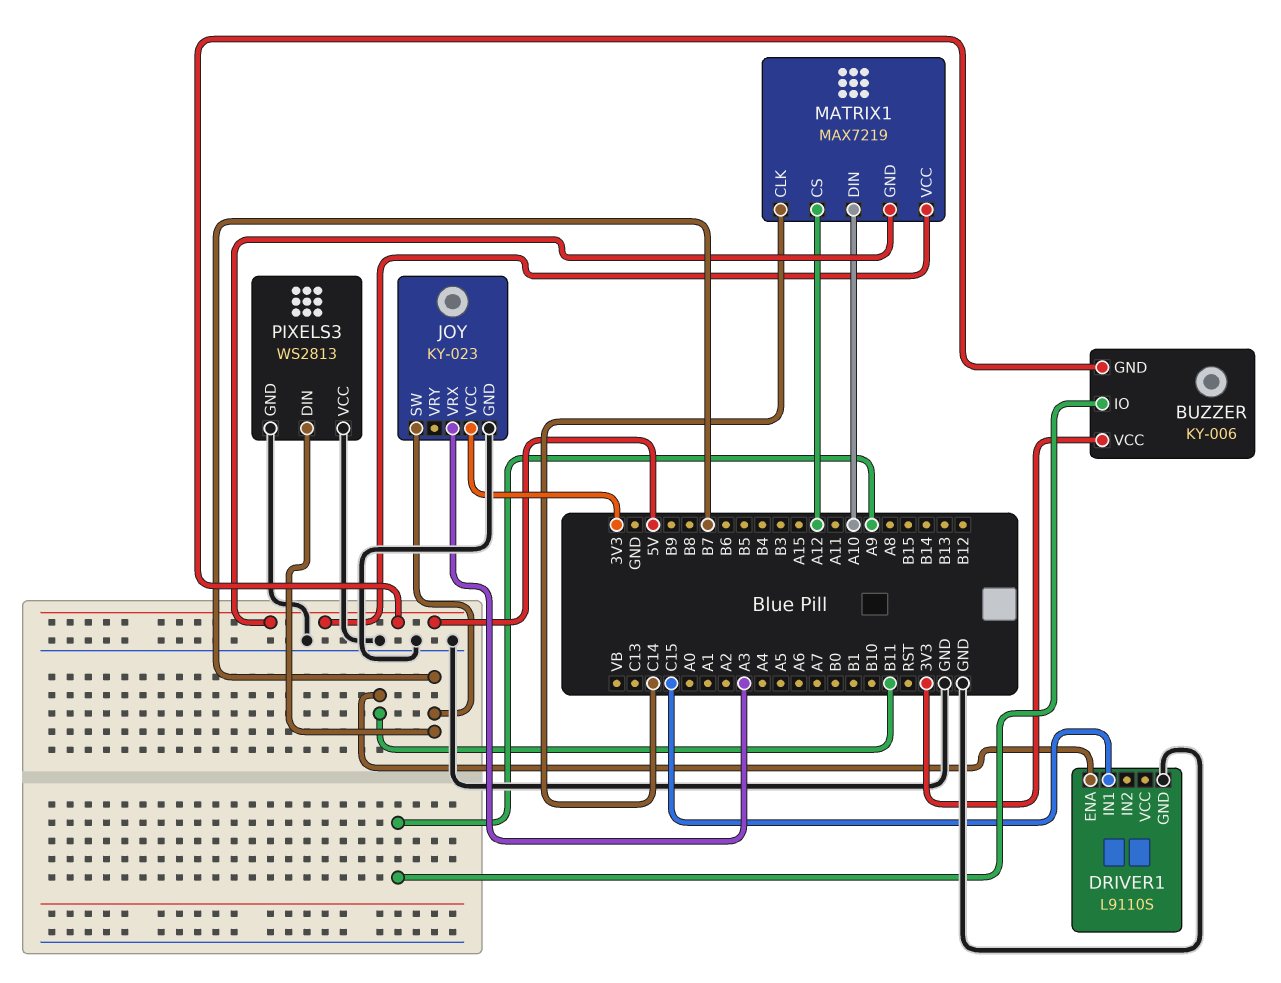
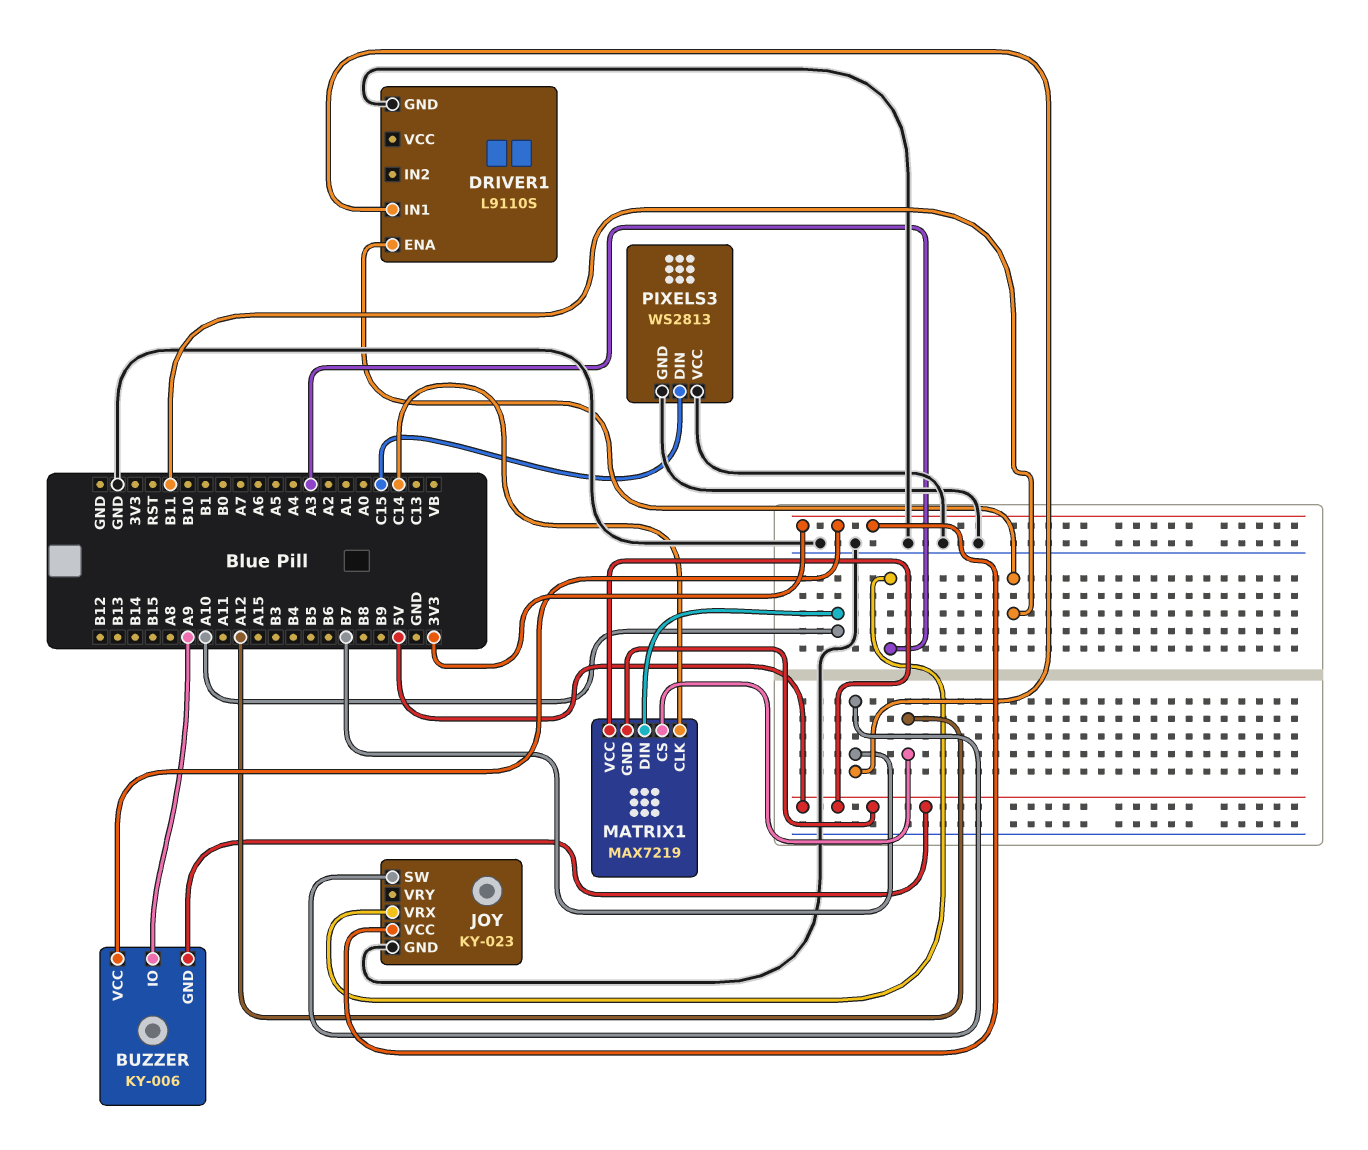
DRIVER1 pin IN1: C15 -> B7
PIXELS3 pin DIN: B7 -> C15

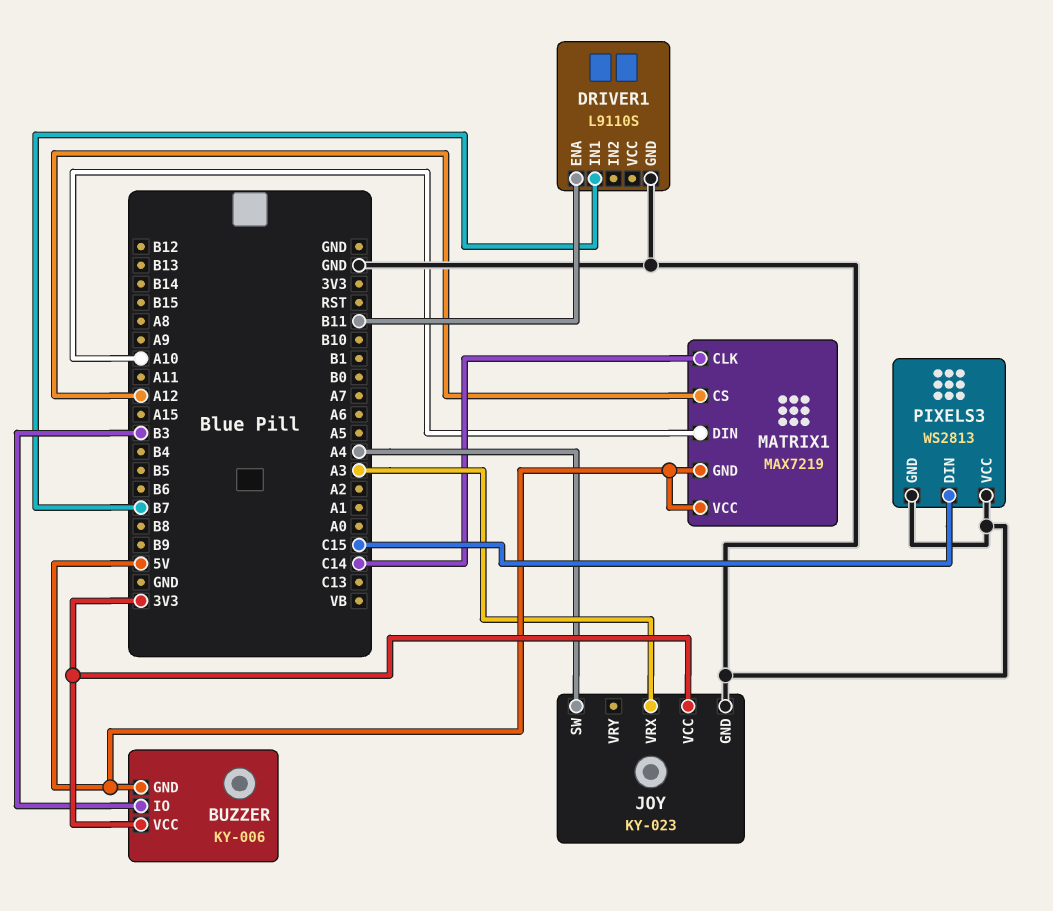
BUZZER pin IO: A9 -> B3
JOY pin SW: B7 -> A4

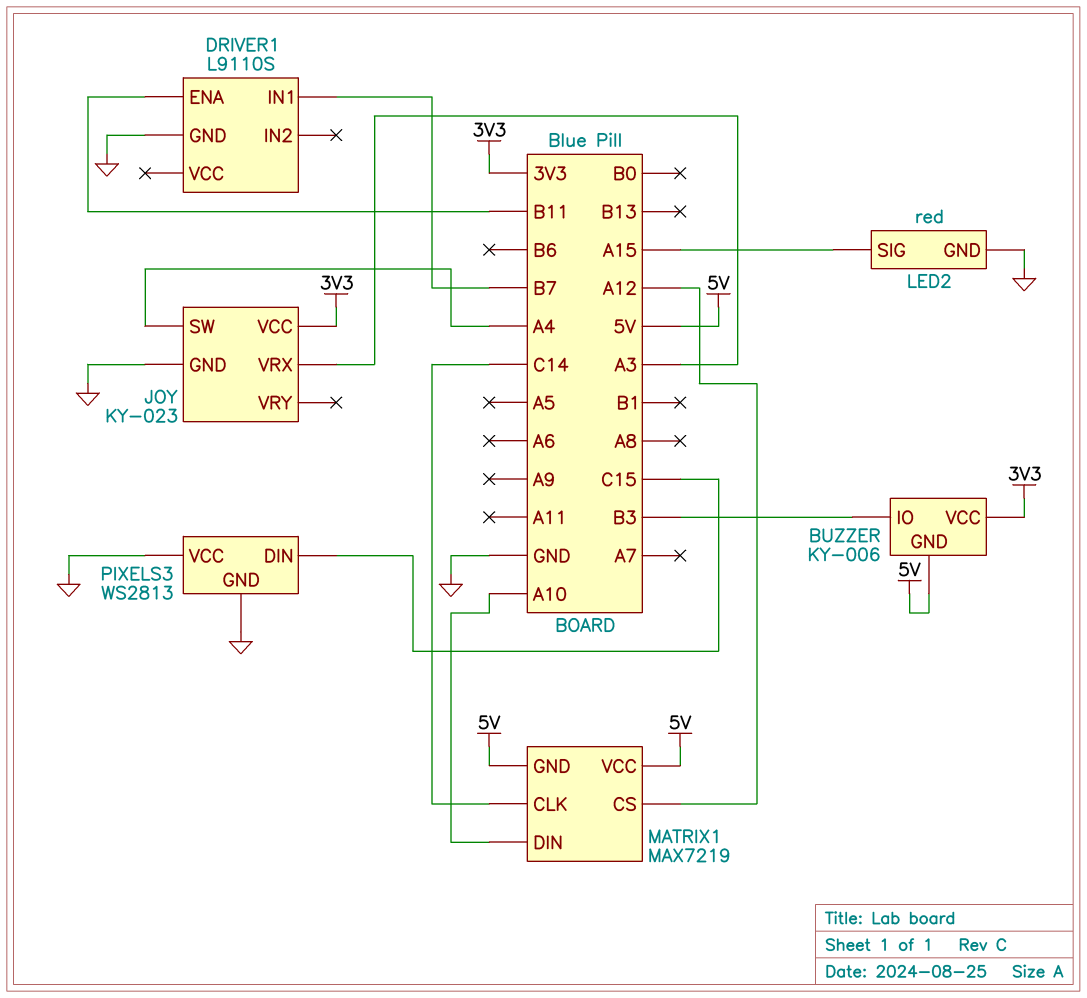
LED2: none -> red
LED2 pin GND: none -> GND
LED2 pin SIG: none -> A15

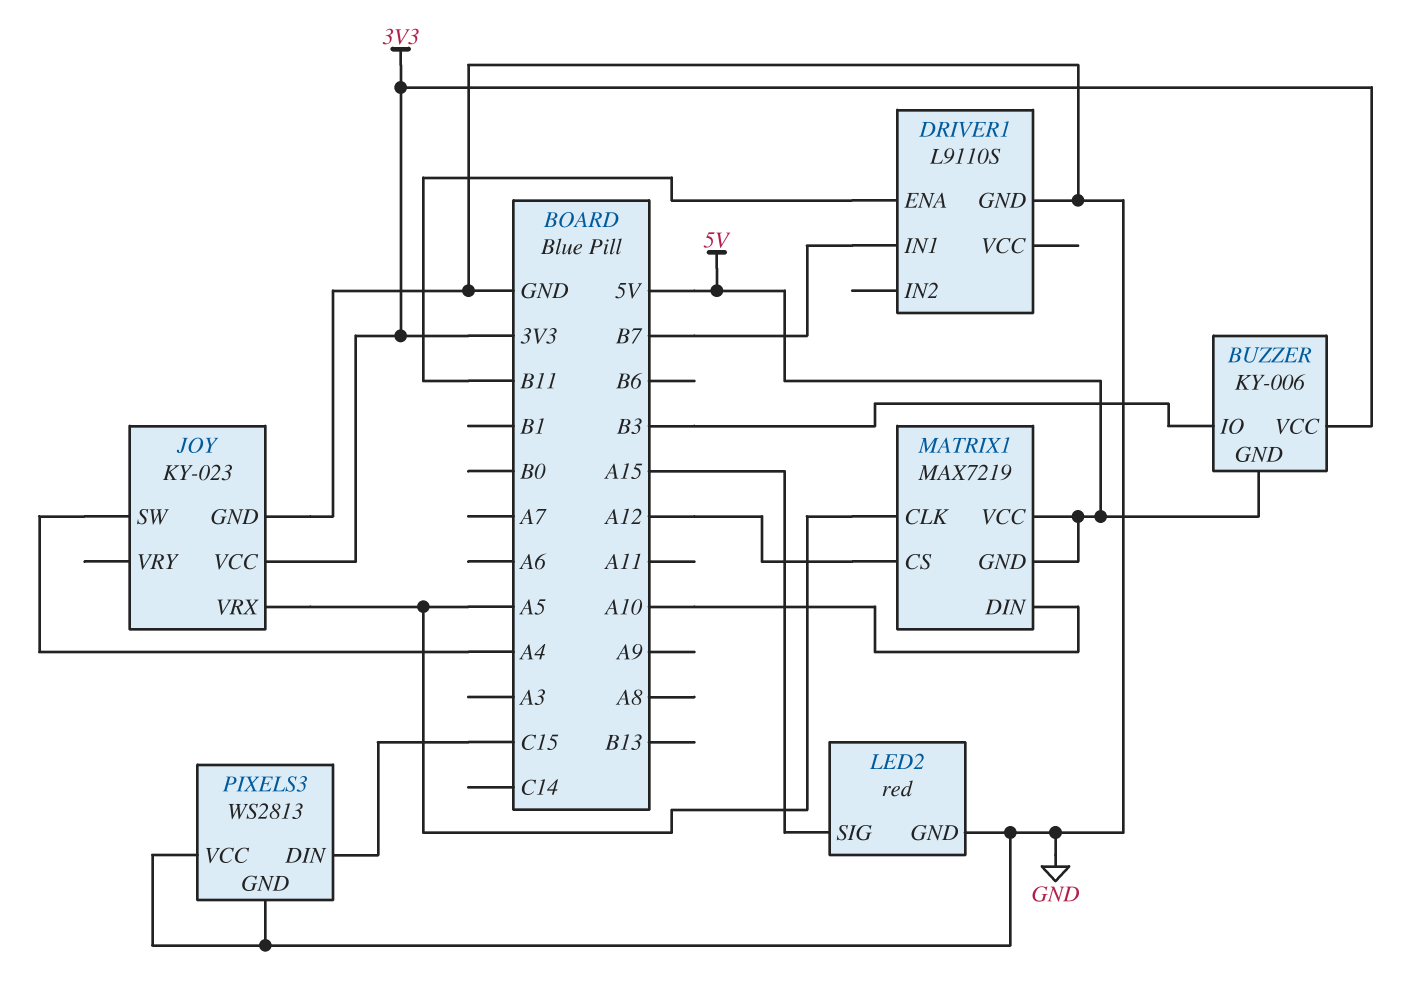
JOY pin VRX: A3 -> A5
MATRIX1 pin CLK: C14 -> A5

